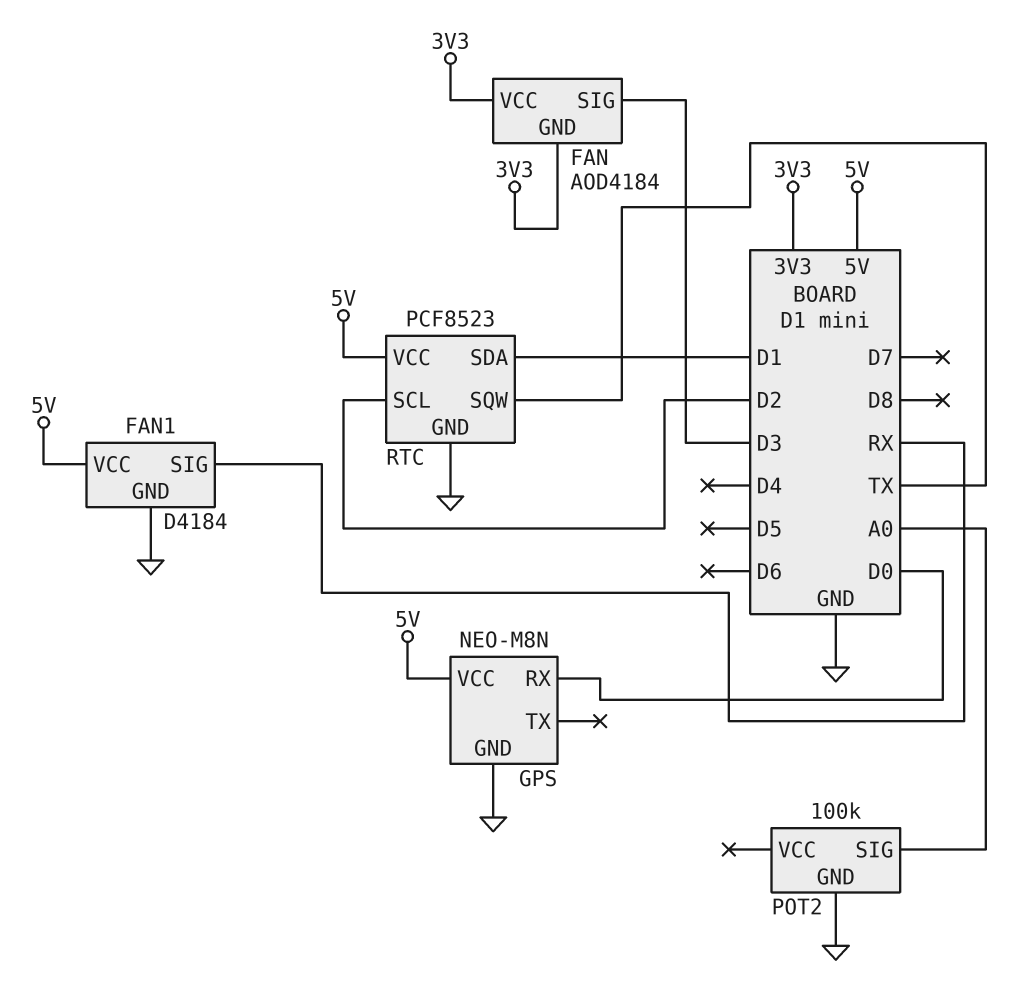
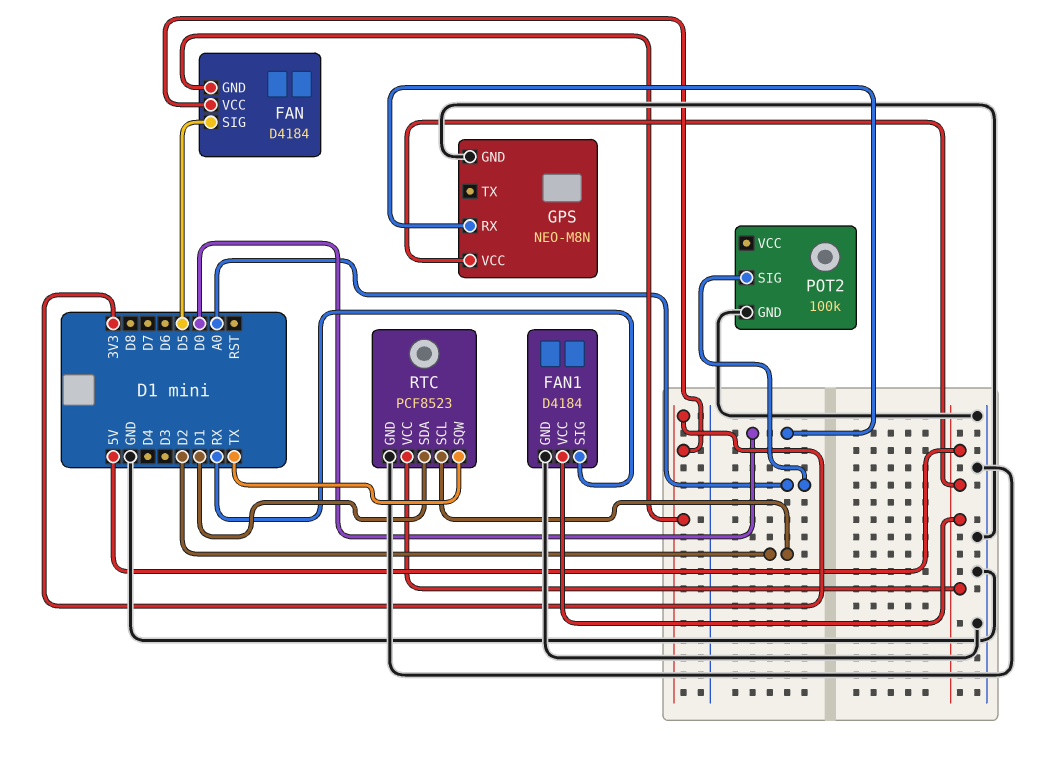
FAN: AOD4184 -> D4184
FAN pin SIG: D3 -> D5

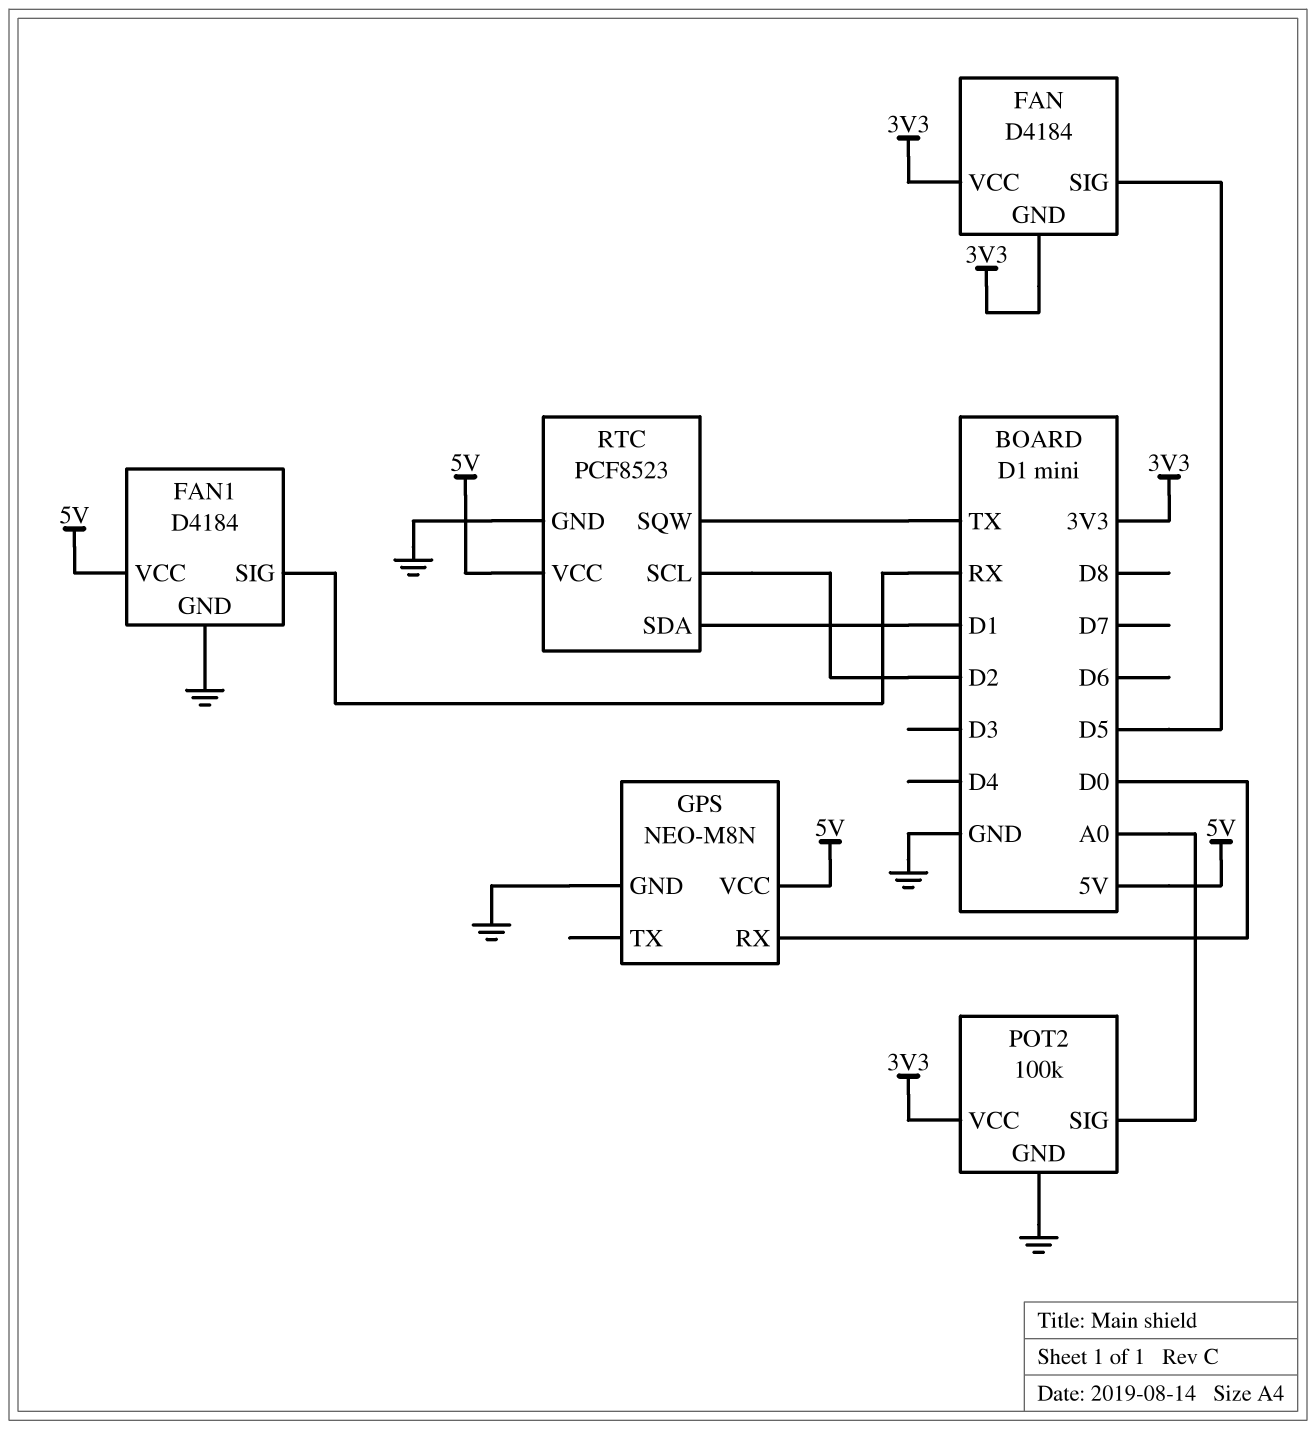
POT2 pin VCC: none -> 3V3

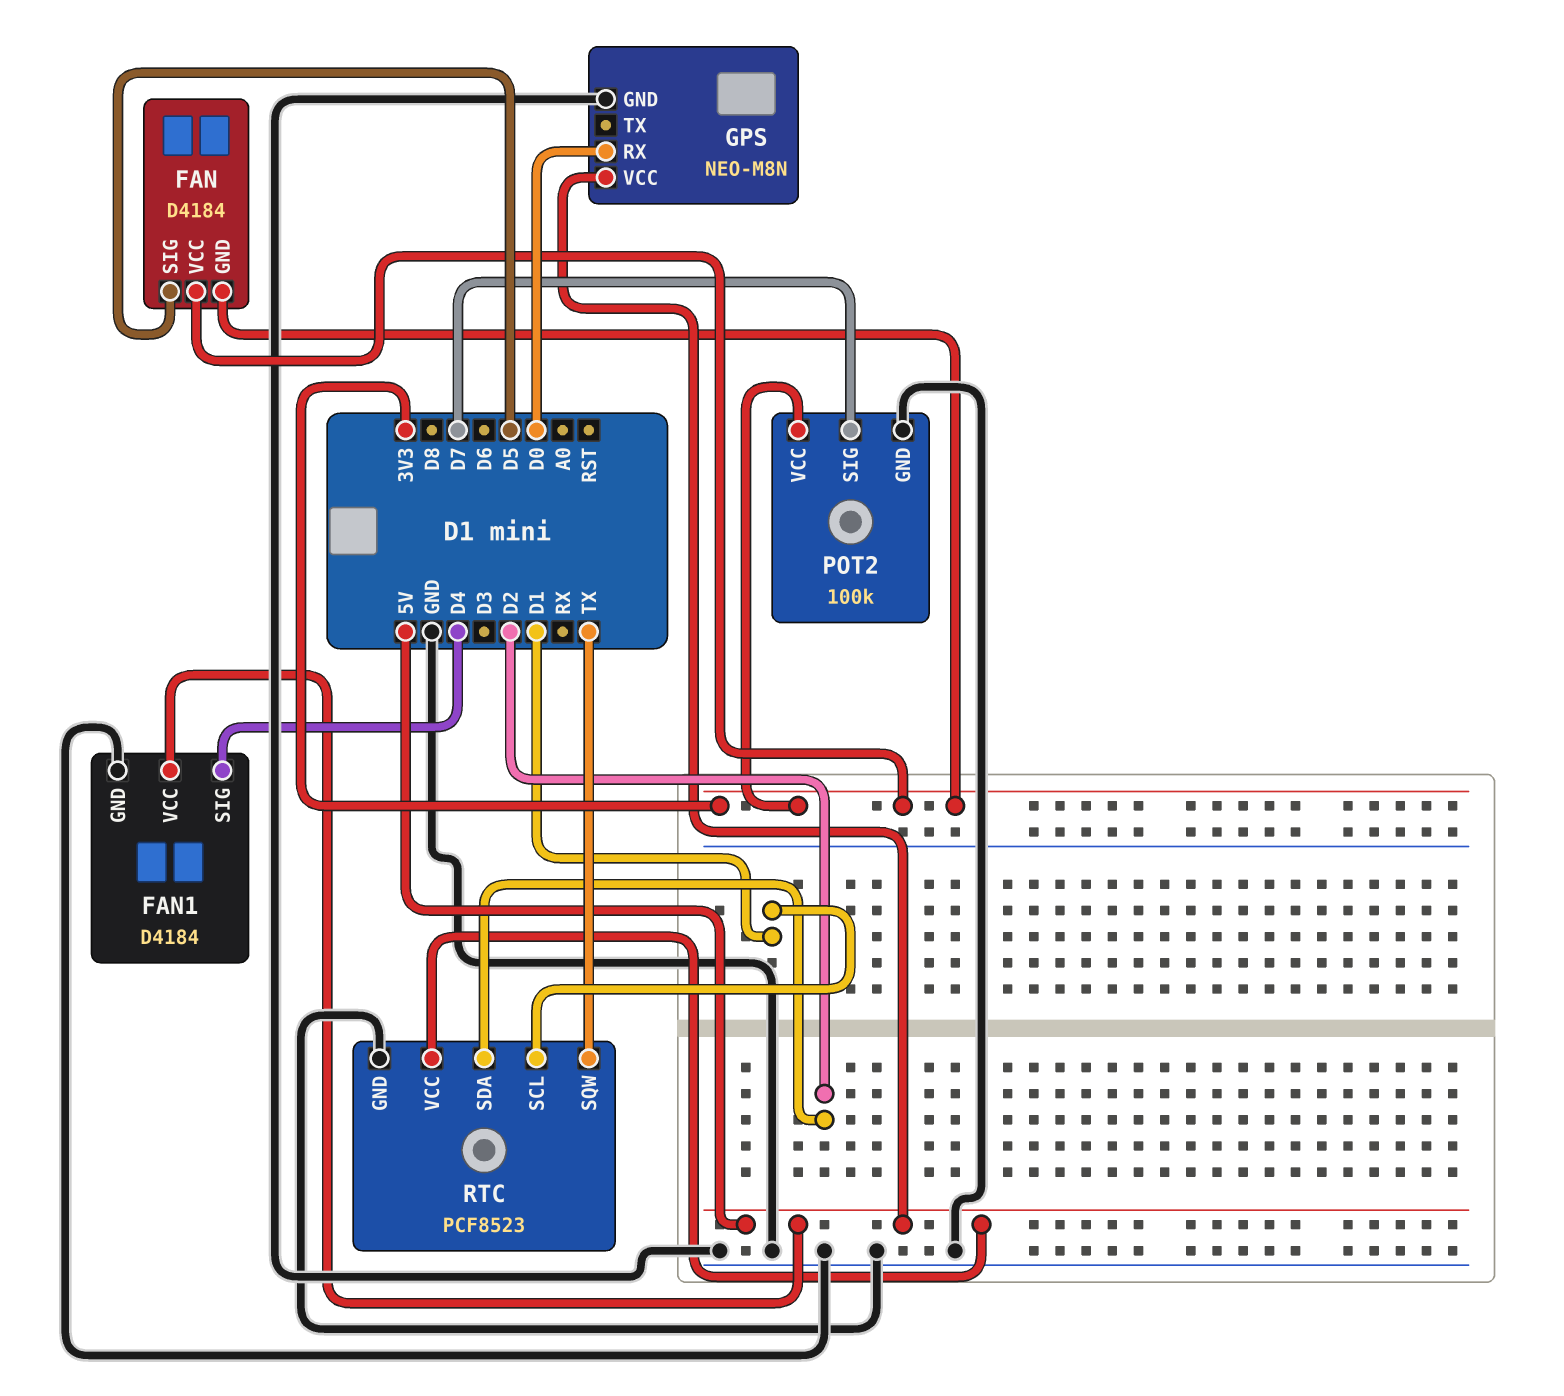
FAN1 pin SIG: RX -> D4
POT2 pin SIG: A0 -> D7
RTC pin SCL: D2 -> D1
RTC pin SDA: D1 -> D2

